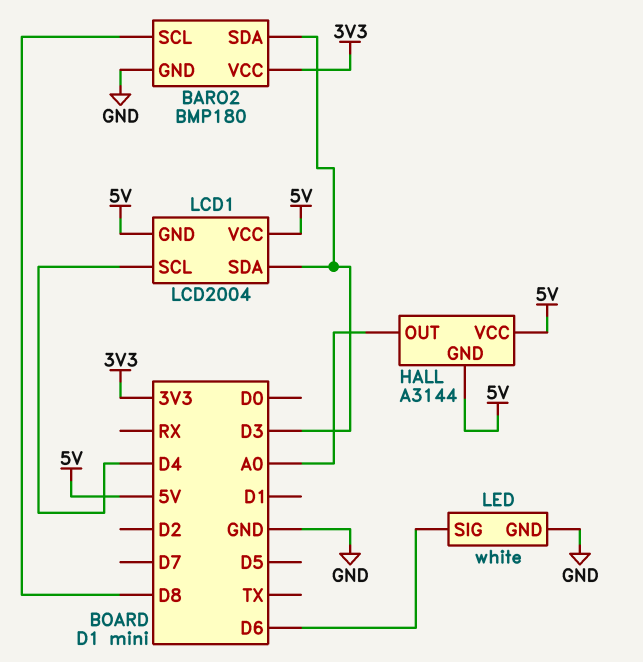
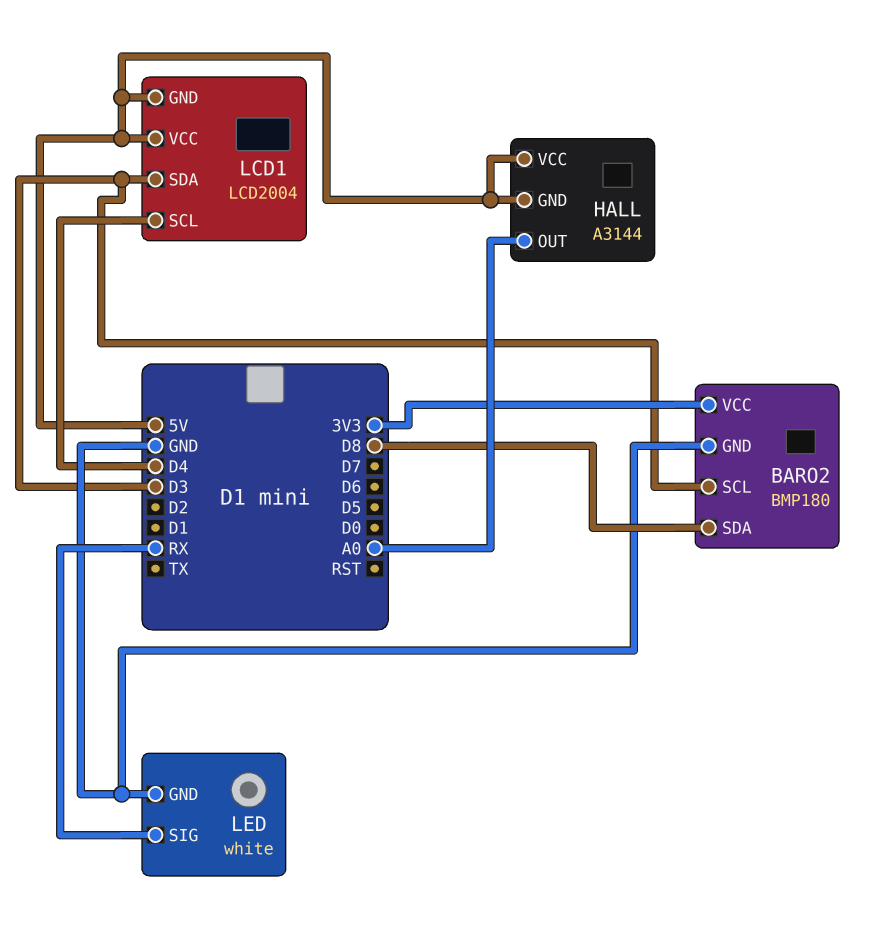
BARO2 pin SCL: D8 -> D3
BARO2 pin SDA: D3 -> D8
LED pin SIG: D6 -> RX

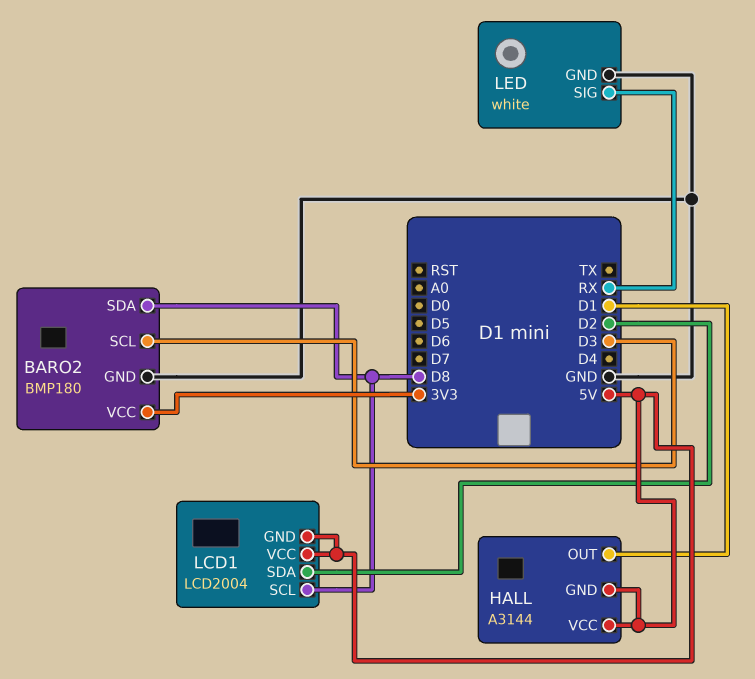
HALL pin OUT: A0 -> D1
LCD1 pin SCL: D4 -> D8
LCD1 pin SDA: D3 -> D2

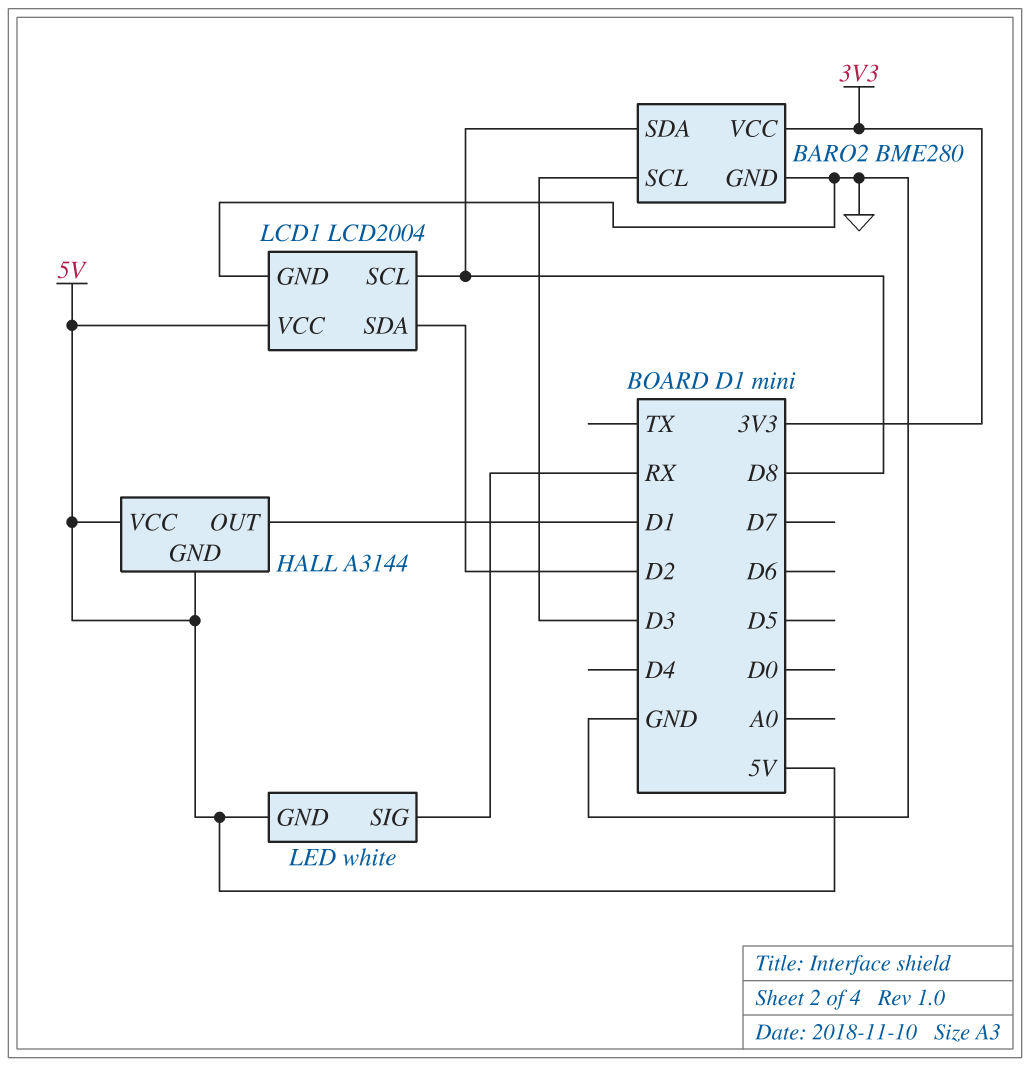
BARO2: BMP180 -> BME280
LCD1 pin GND: 5V -> GND
LED pin GND: GND -> 5V

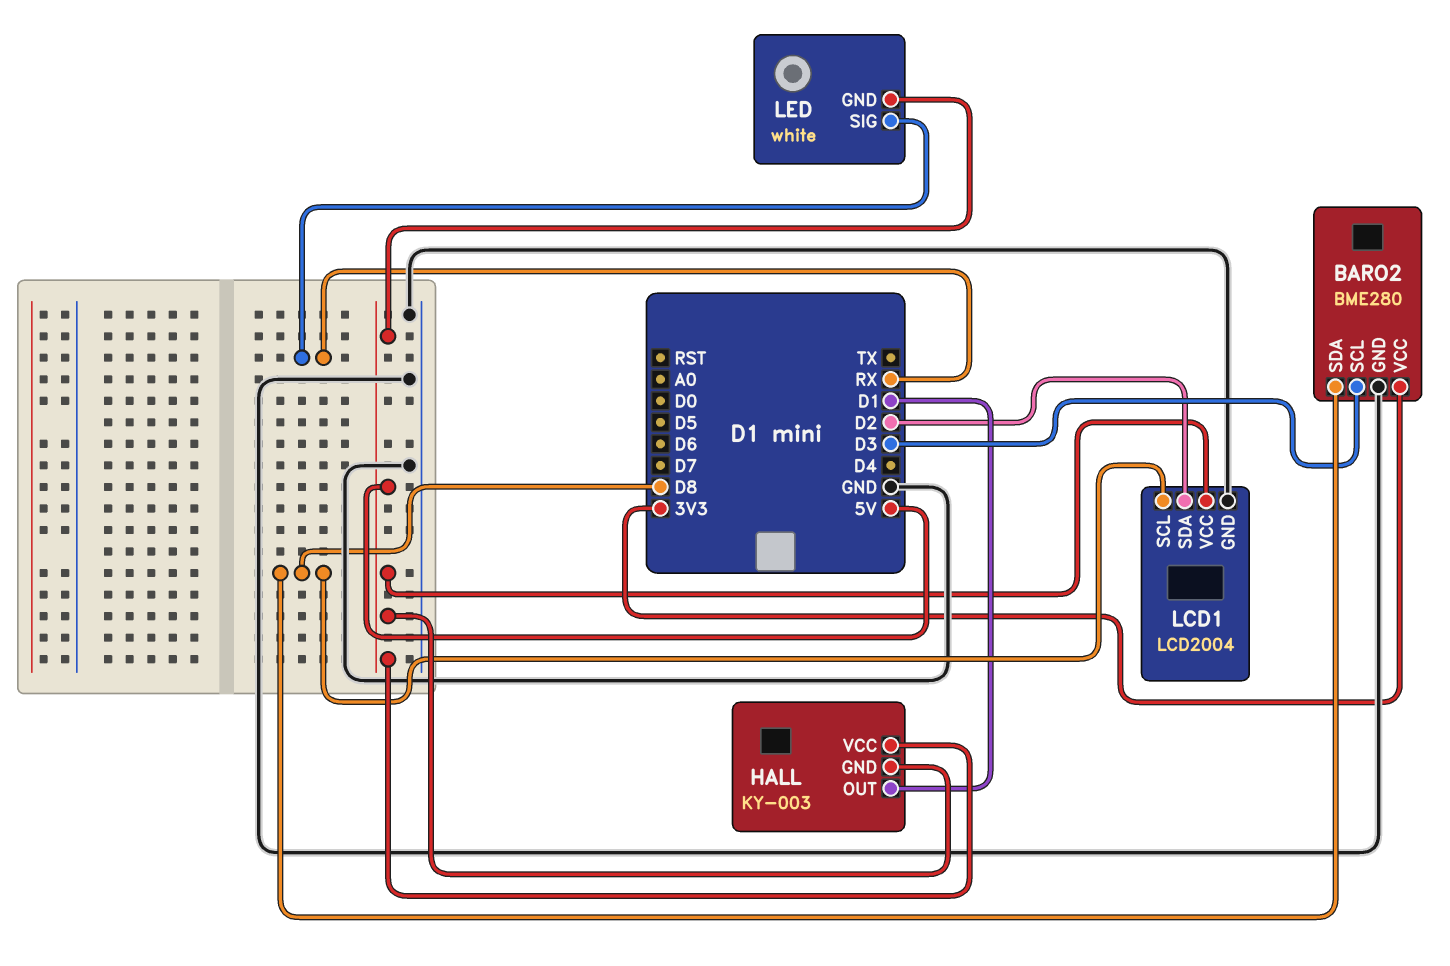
HALL: A3144 -> KY-003

